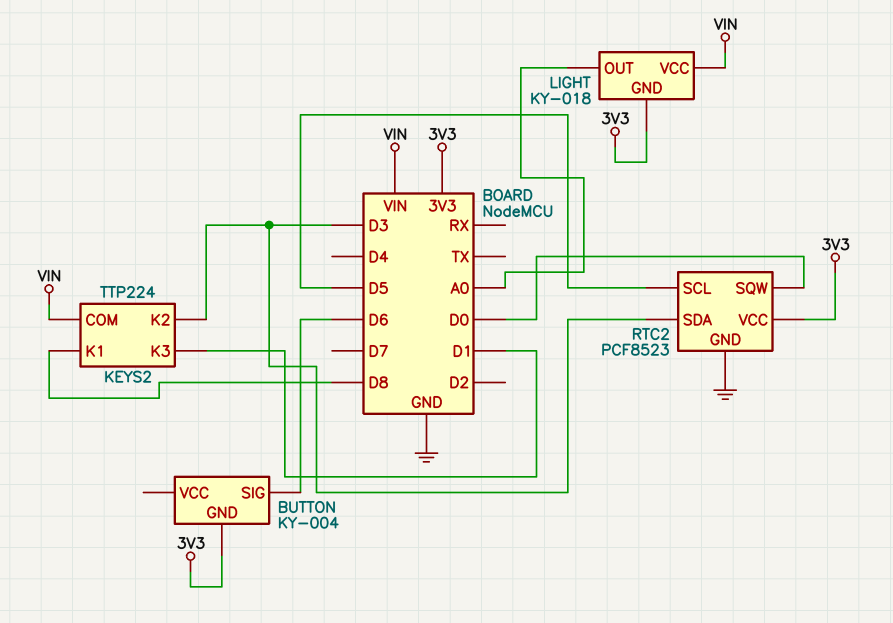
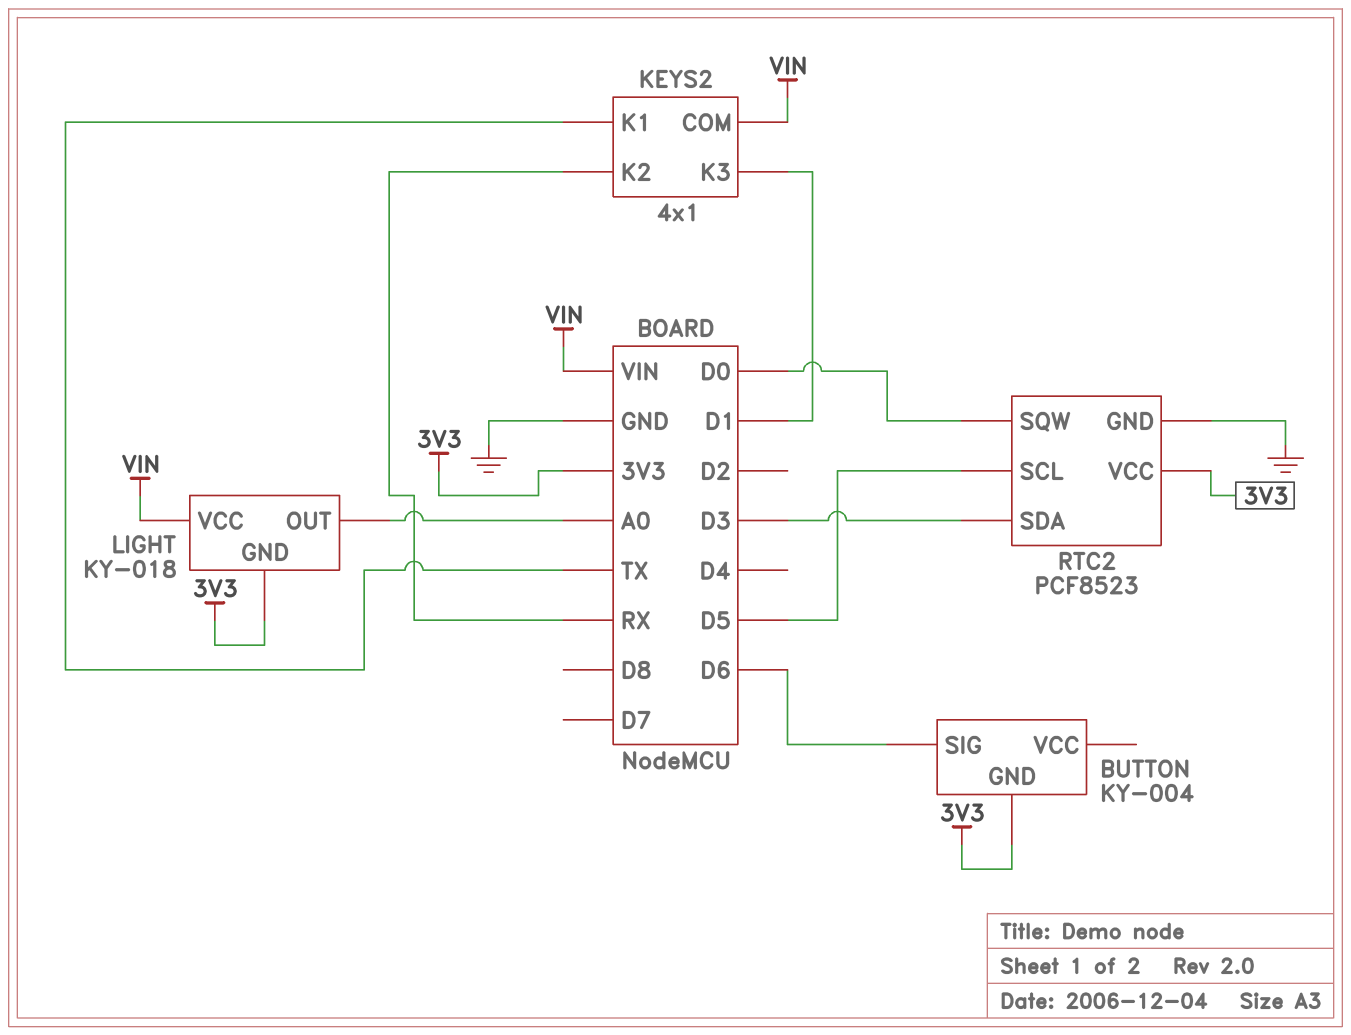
KEYS2: TTP224 -> 4x1
KEYS2 pin K1: D8 -> TX
KEYS2 pin K2: D3 -> RX

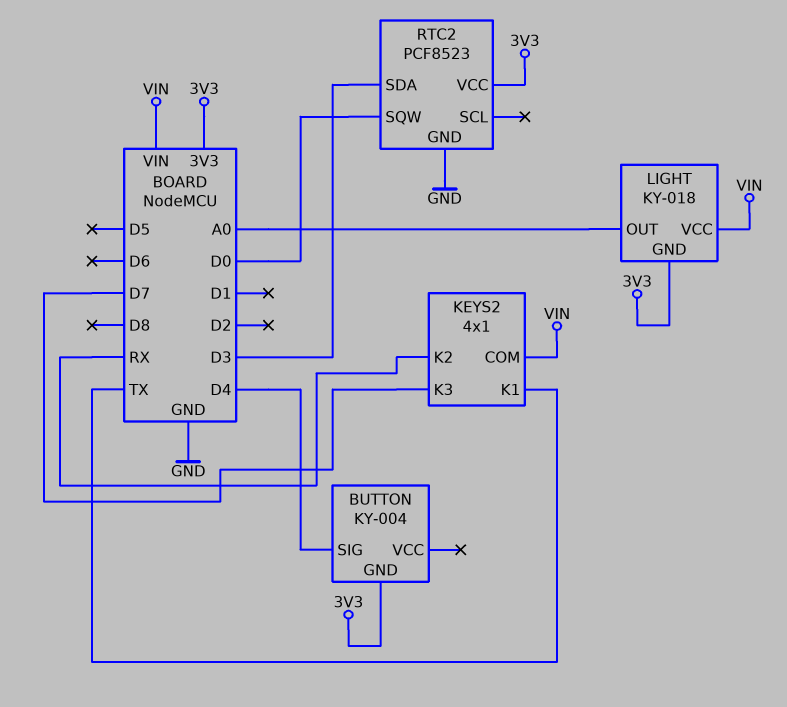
BUTTON pin SIG: D6 -> D4
KEYS2 pin K3: D1 -> D7
RTC2 pin SCL: D5 -> none

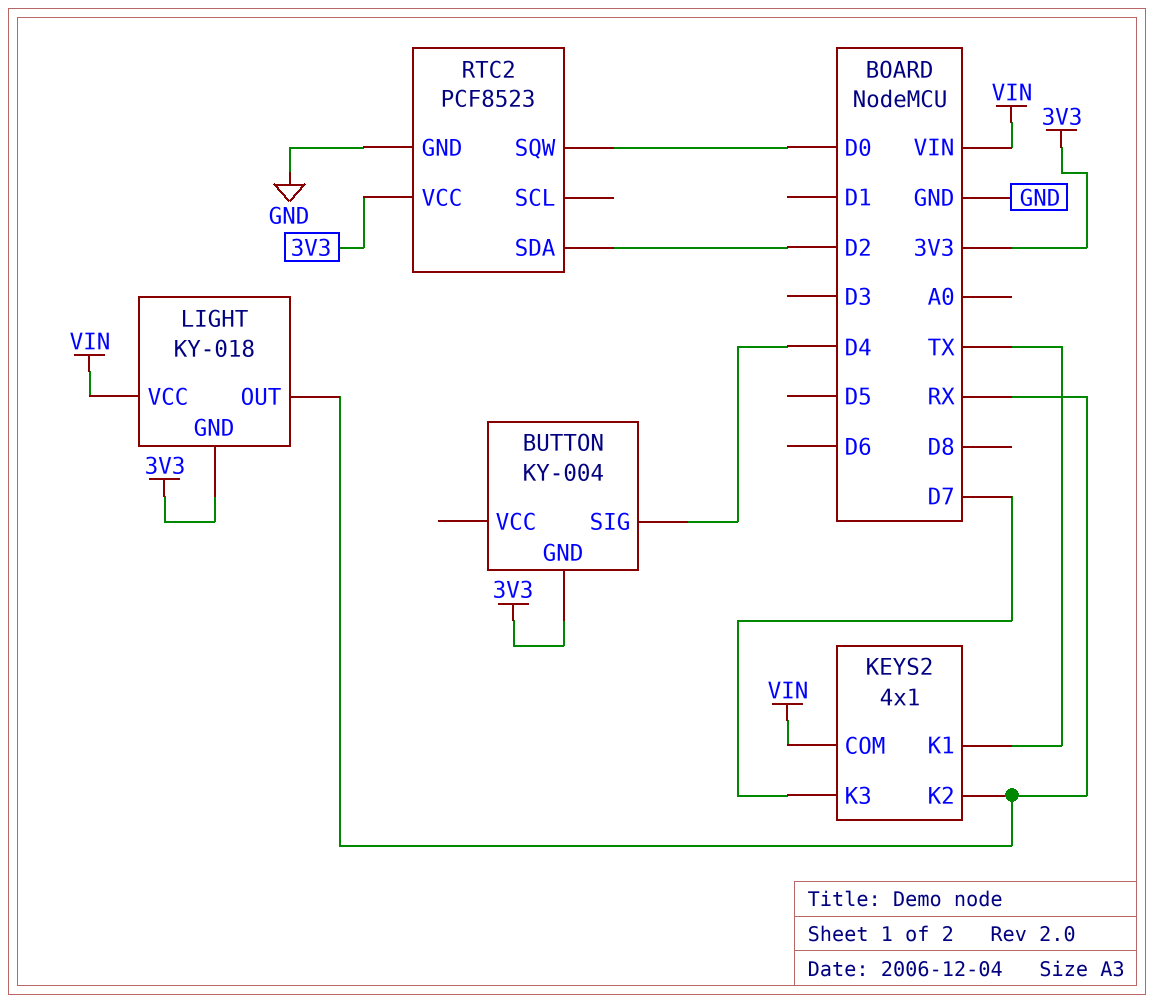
LIGHT pin OUT: A0 -> RX
RTC2 pin SDA: D3 -> D2

